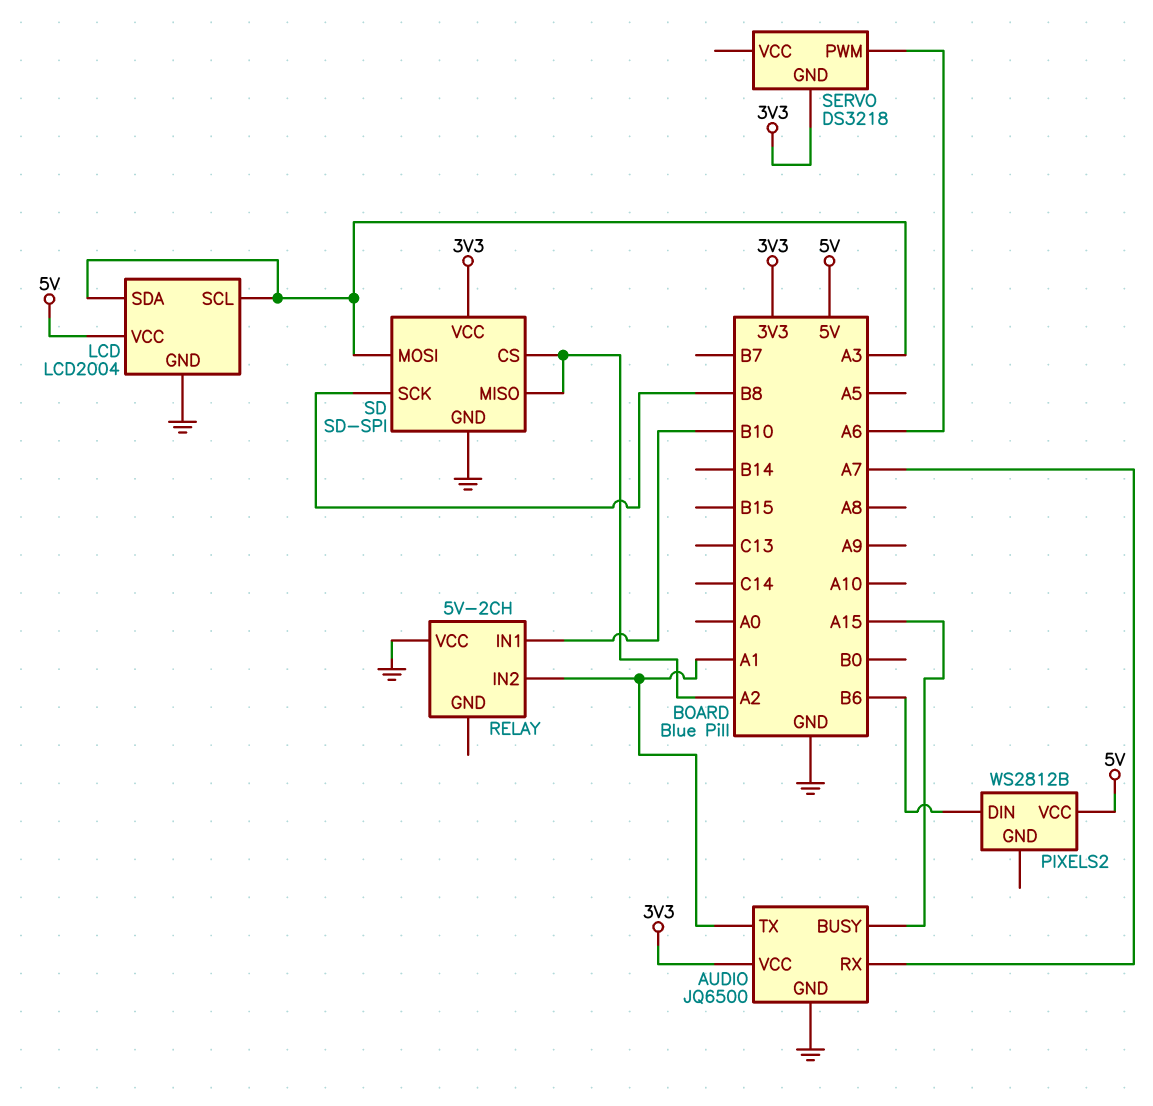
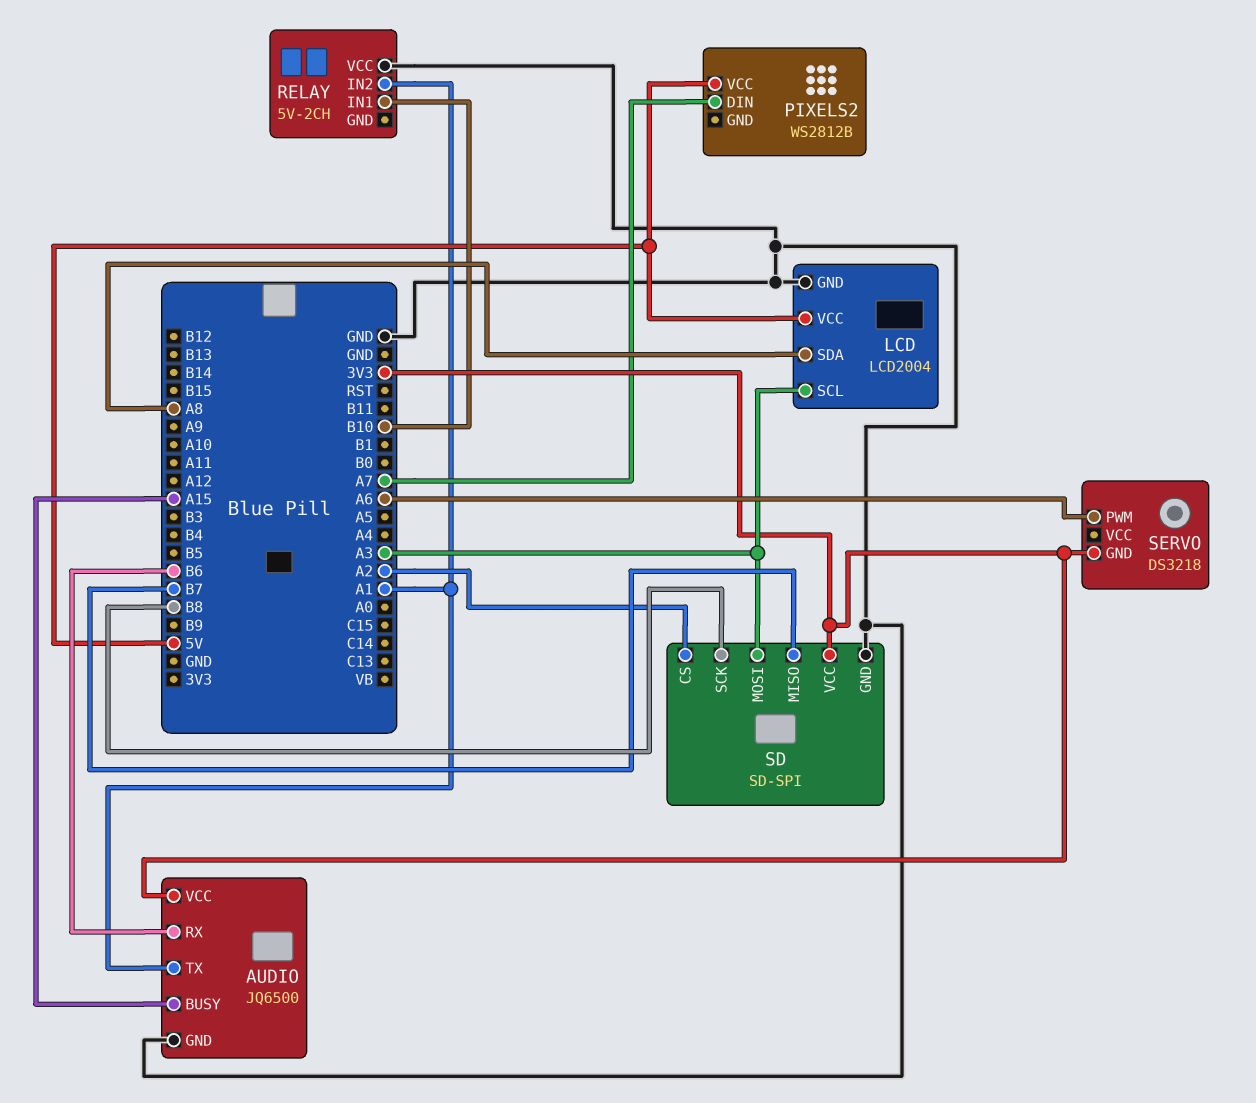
AUDIO pin RX: A7 -> B6
LCD pin SDA: A3 -> A8
PIXELS2 pin DIN: B6 -> A7
SD pin MISO: A2 -> B7

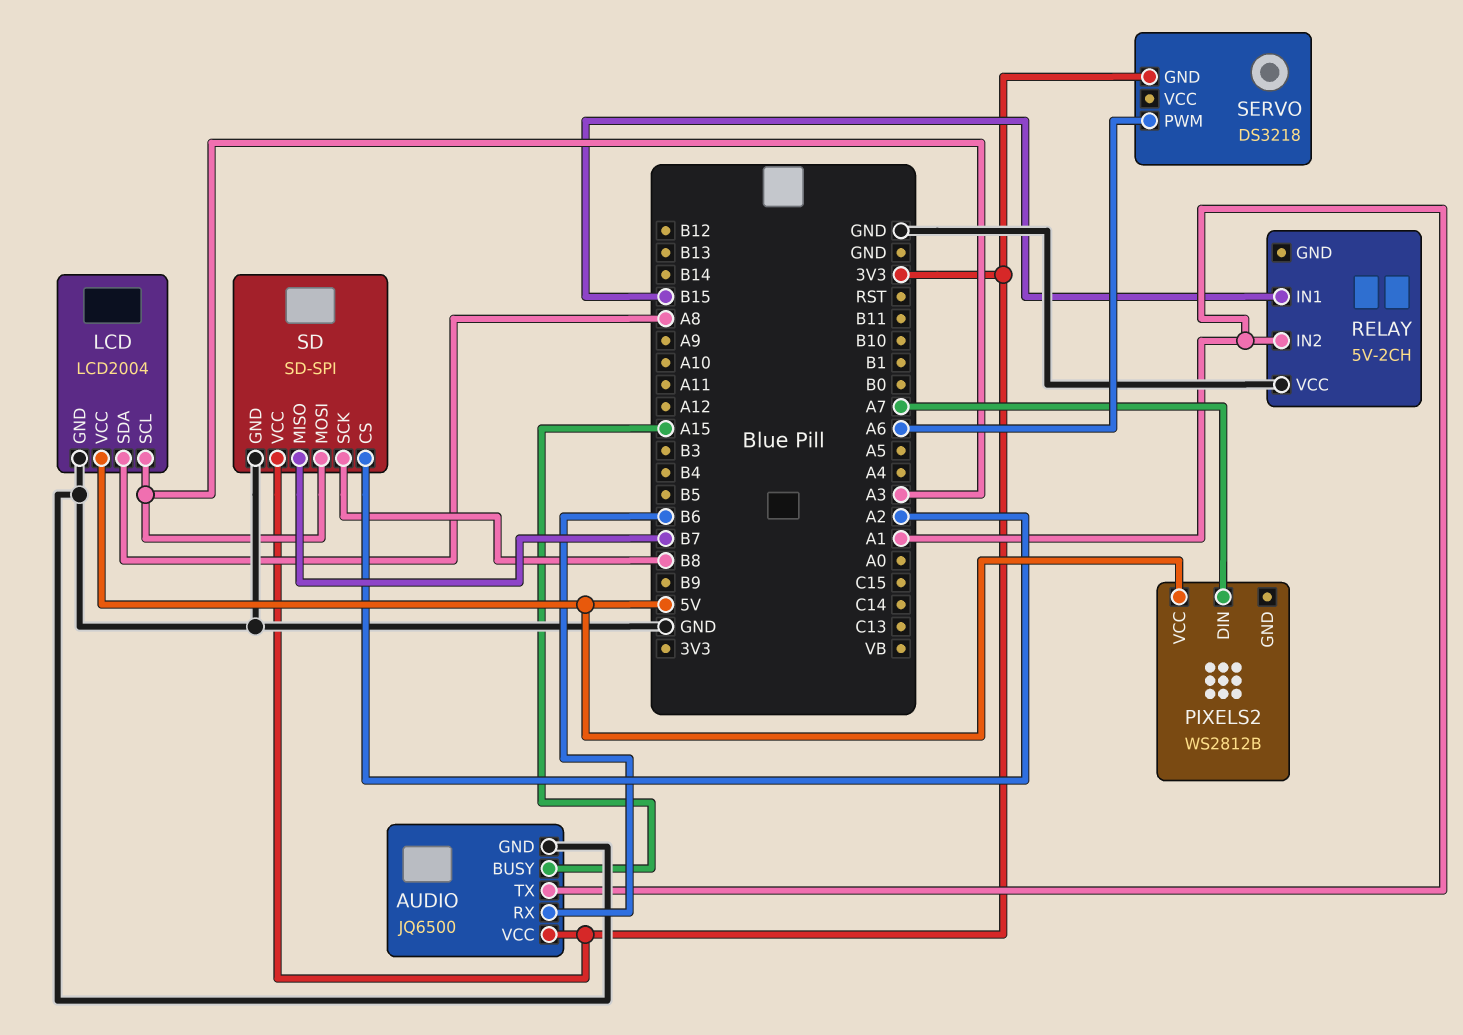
RELAY pin IN1: B10 -> B15

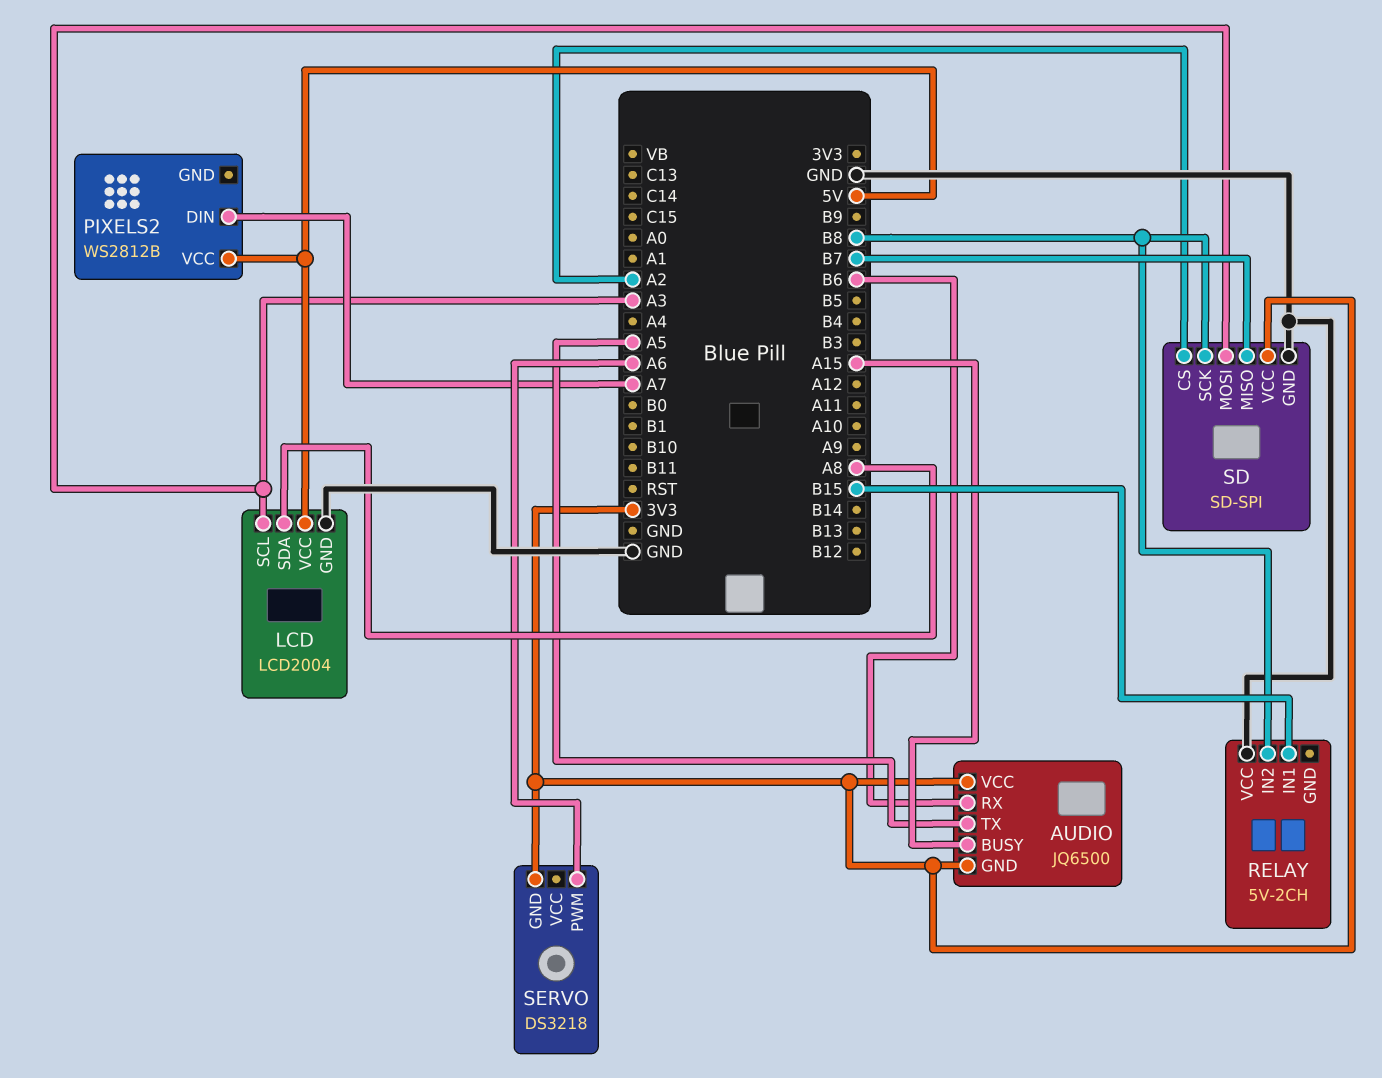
AUDIO pin GND: GND -> 3V3
AUDIO pin TX: A1 -> A5
RELAY pin IN2: A1 -> B8

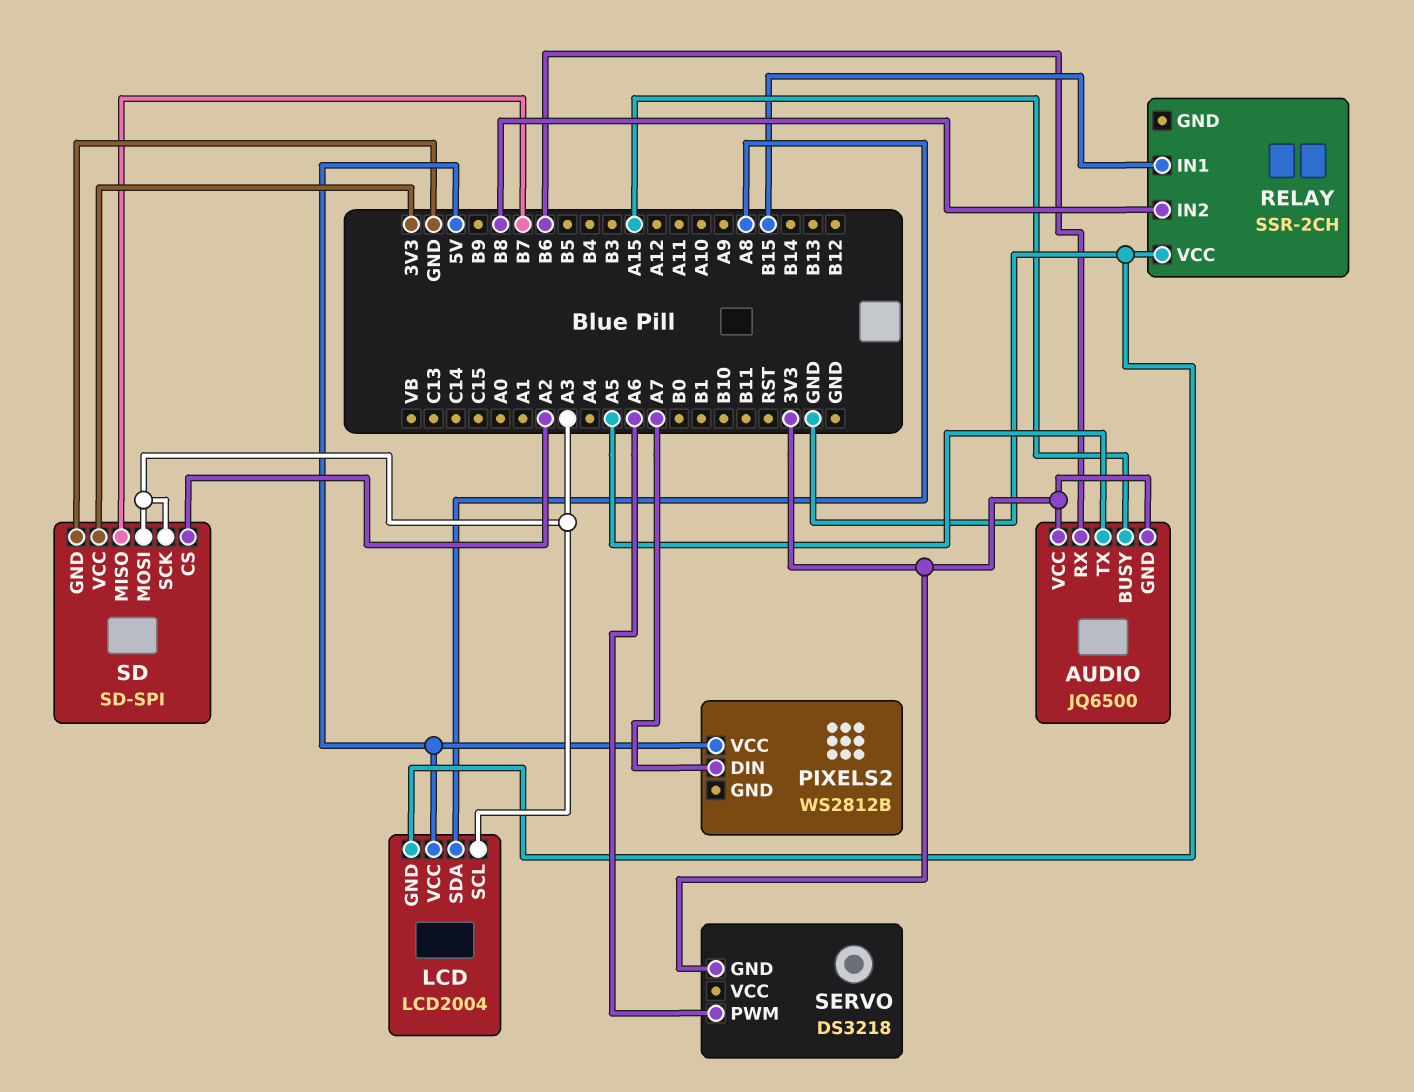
RELAY: 5V-2CH -> SSR-2CH
SD pin SCK: B8 -> A3

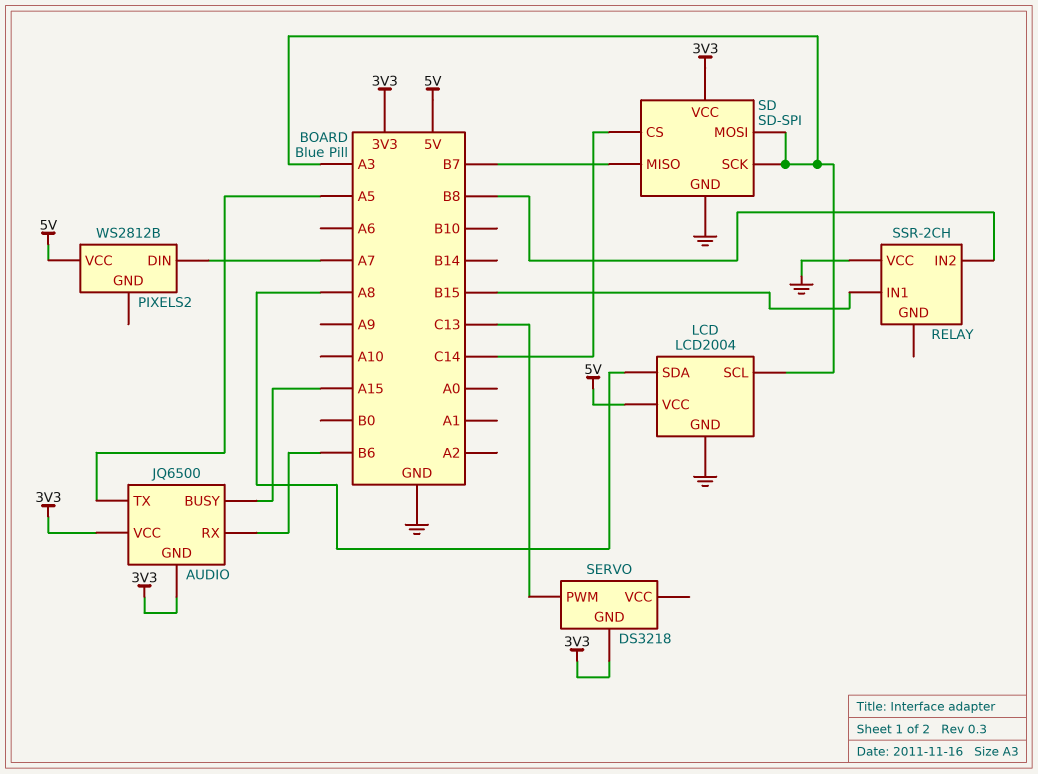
SD pin CS: A2 -> C14
SERVO pin PWM: A6 -> C13

